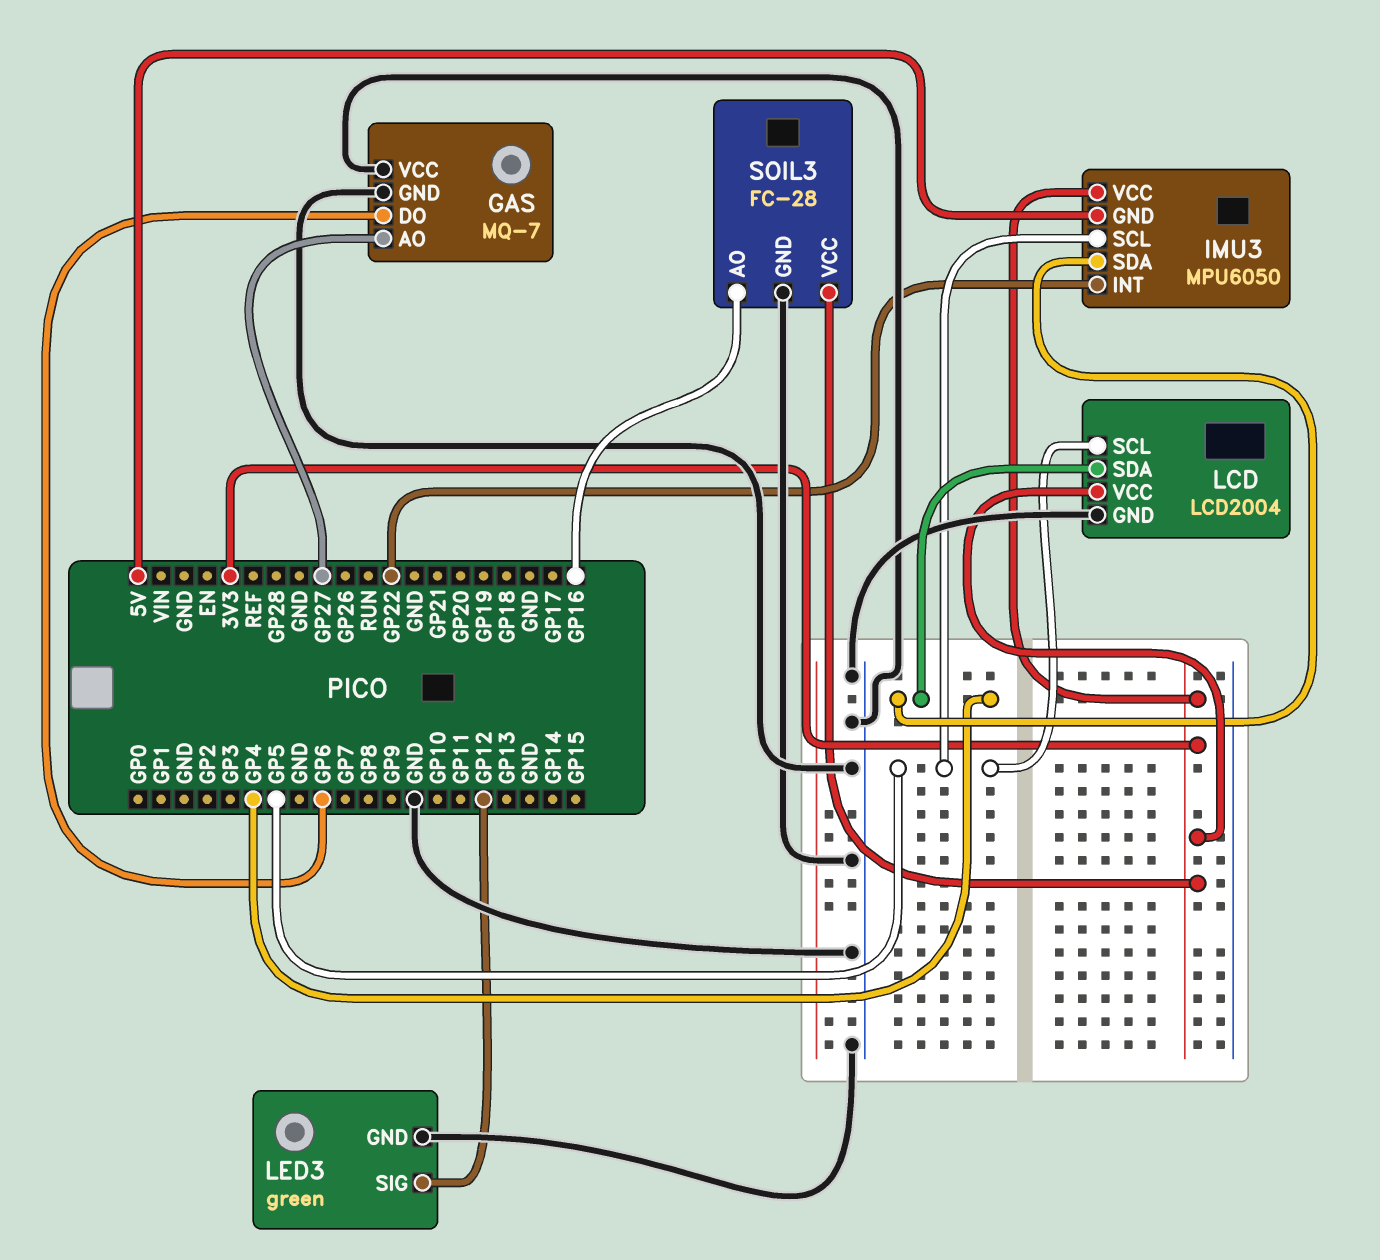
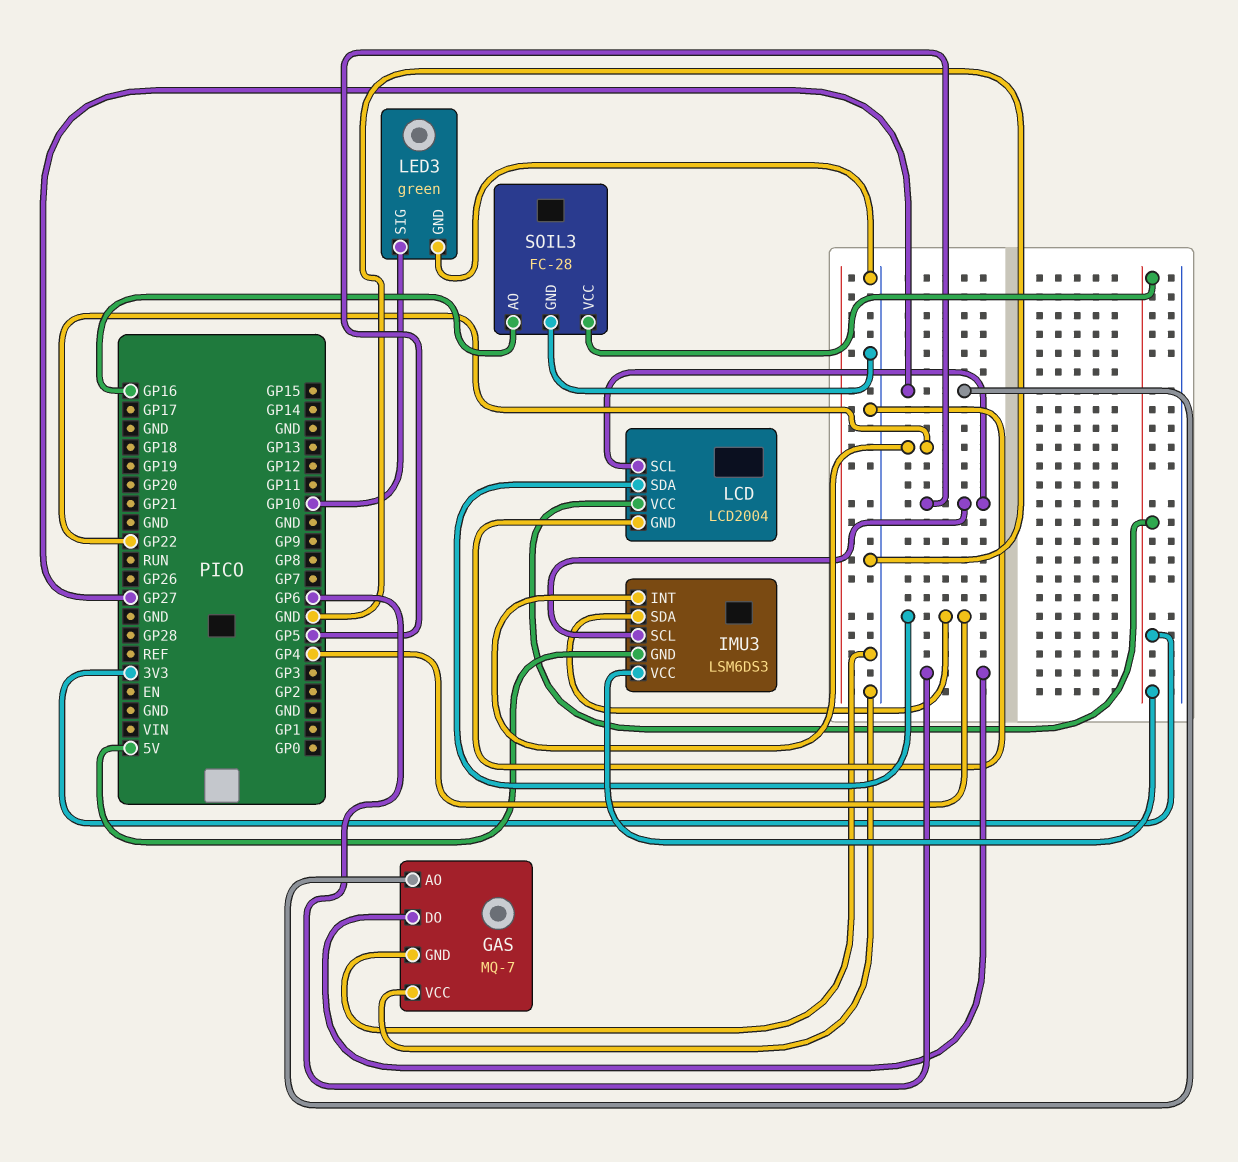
IMU3: MPU6050 -> LSM6DS3
LED3 pin SIG: GP12 -> GP10

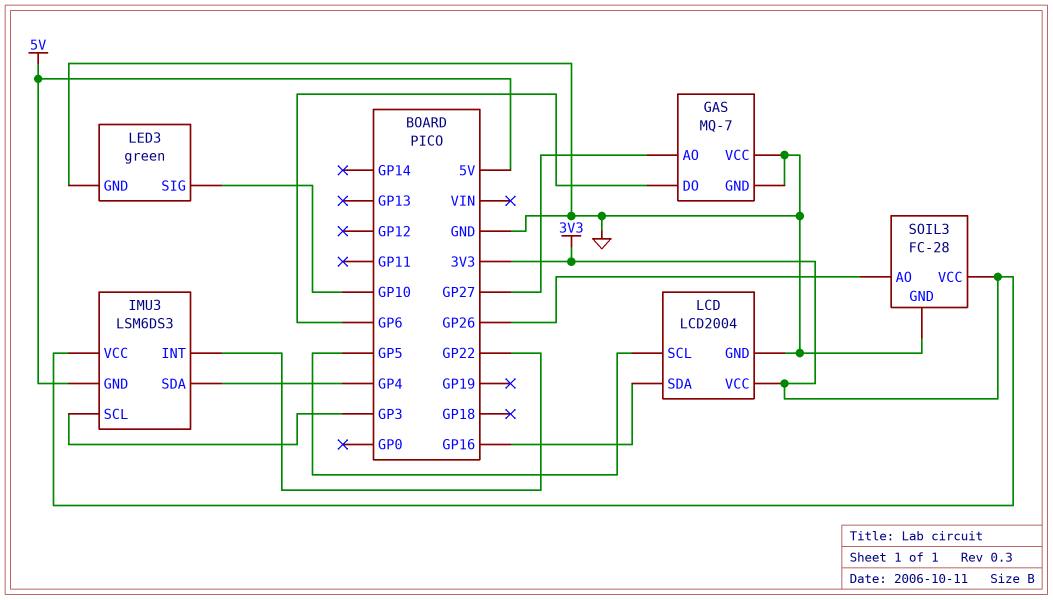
IMU3 pin SCL: GP5 -> GP3
LCD pin SDA: GP4 -> GP16
SOIL3 pin AO: GP16 -> GP26

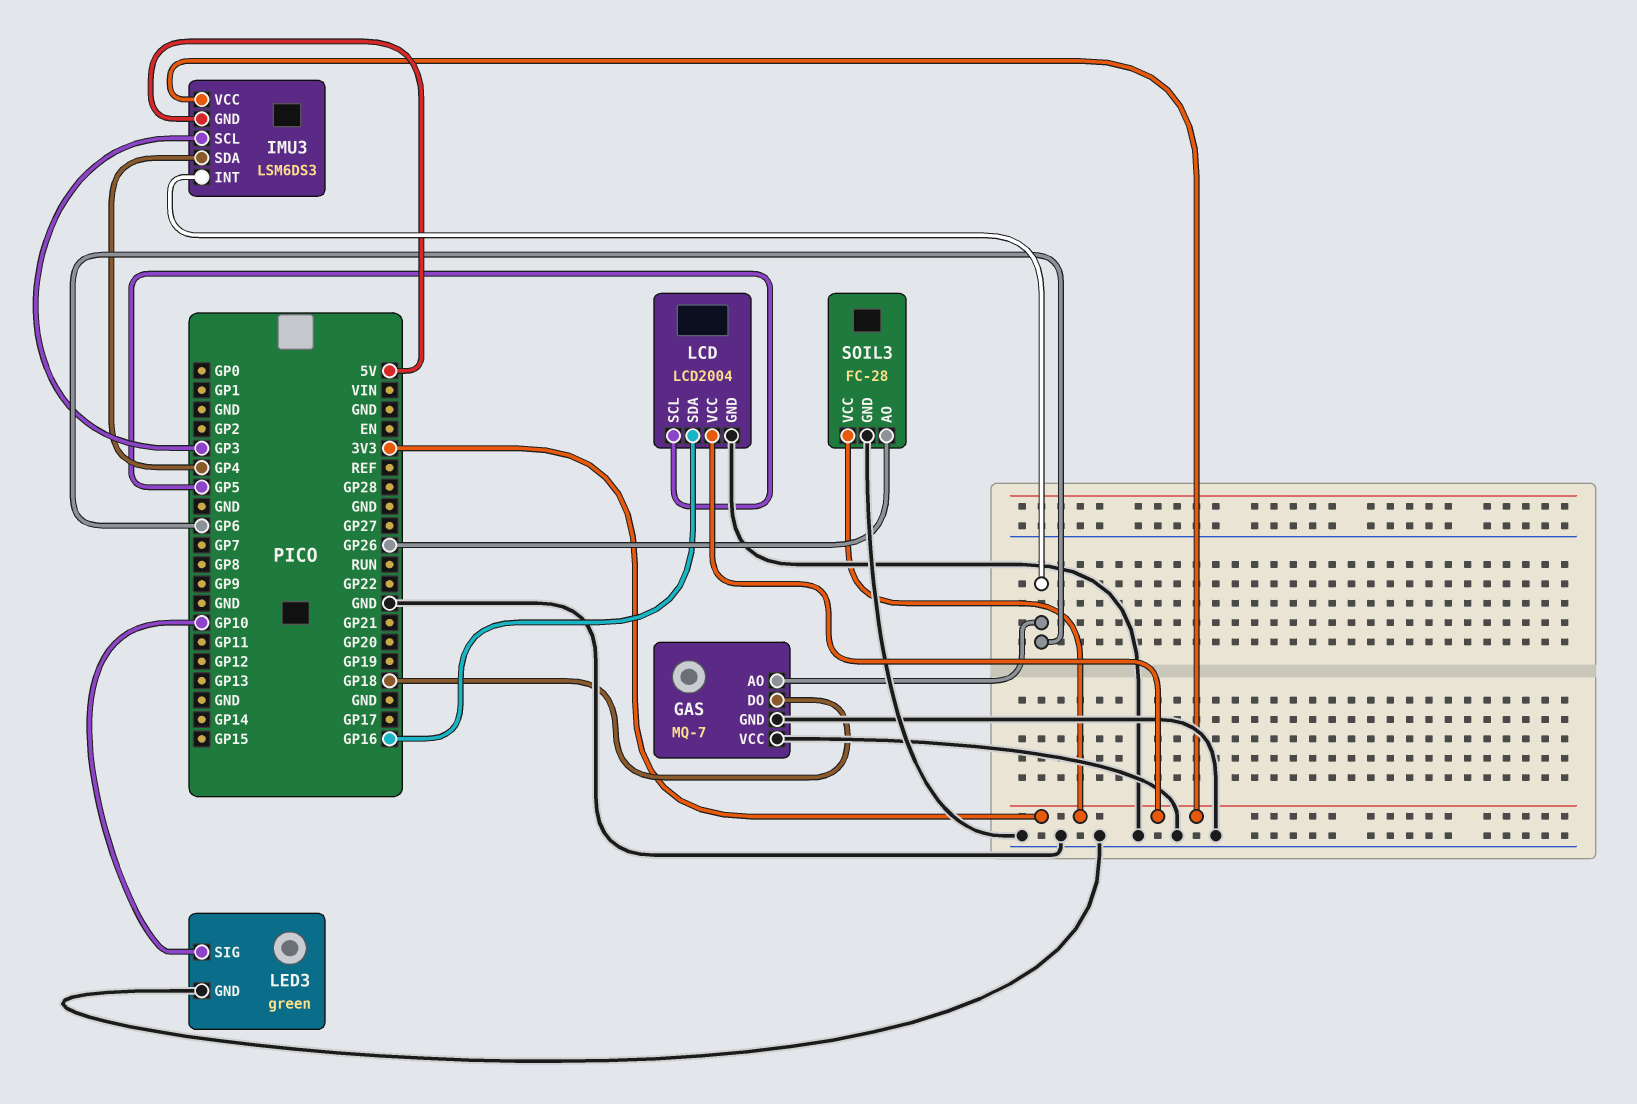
GAS pin AO: GP27 -> GP6
GAS pin DO: GP6 -> GP18
IMU3 pin INT: GP22 -> GP6

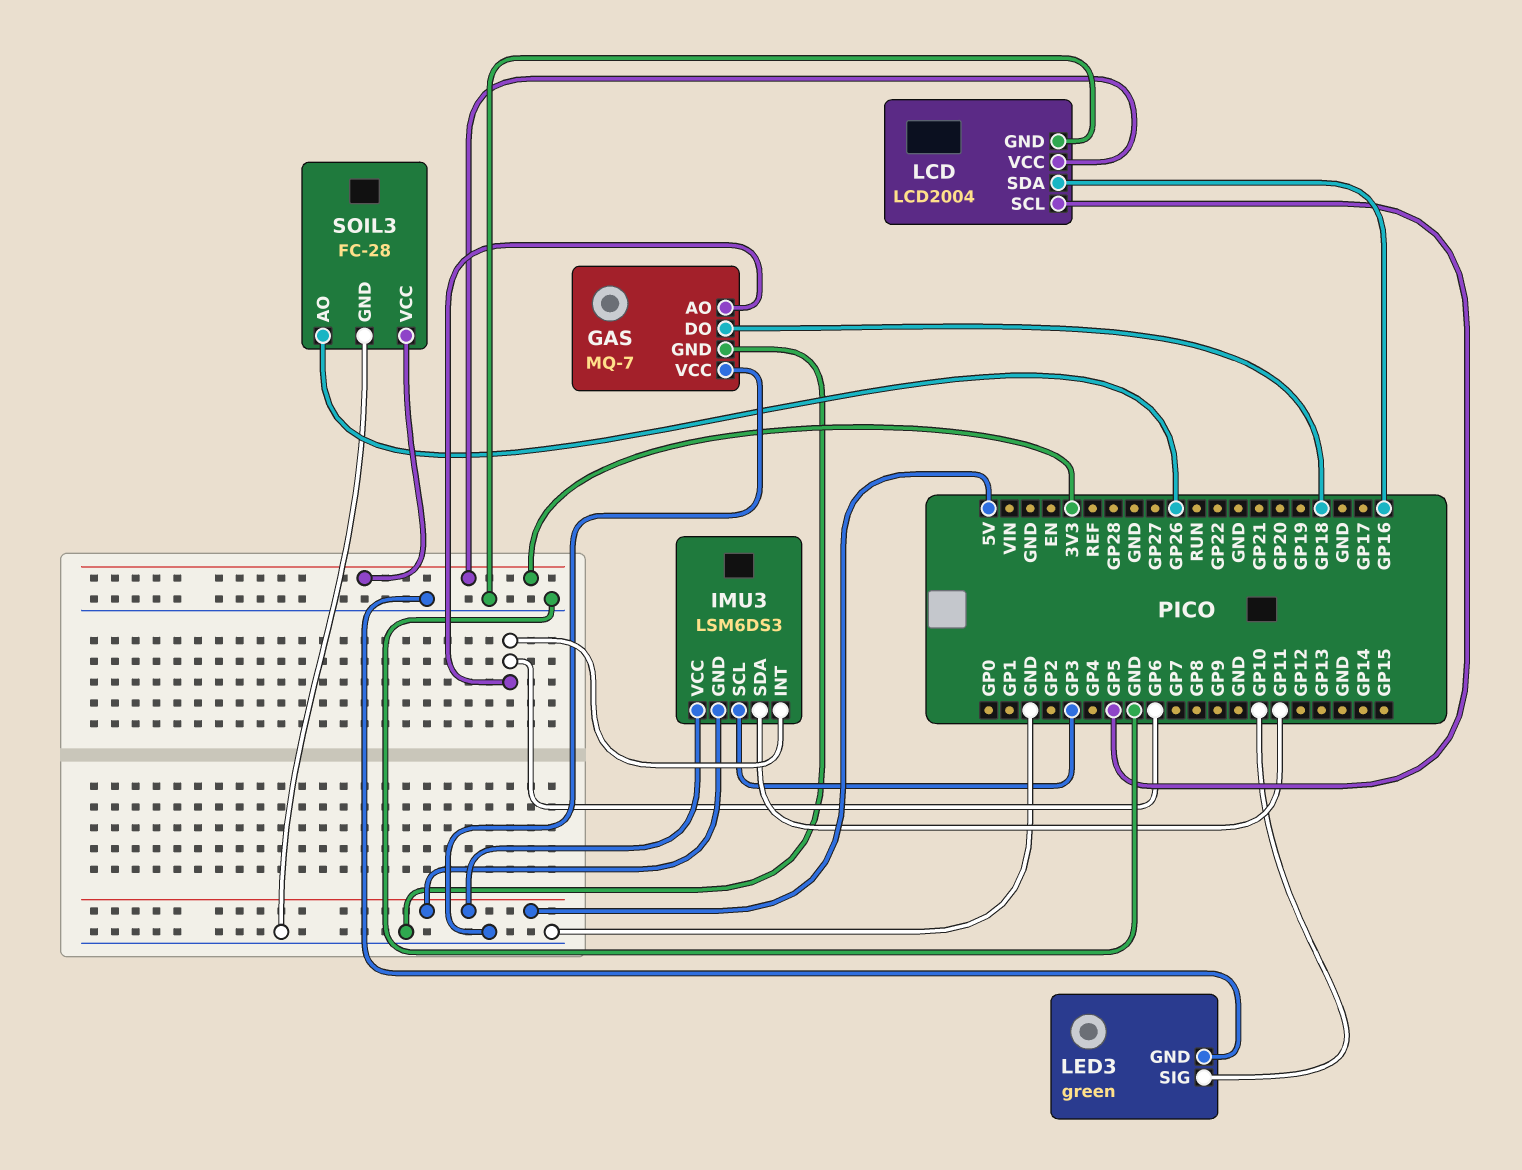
IMU3 pin SDA: GP4 -> GP11
IMU3 pin VCC: 3V3 -> 5V

